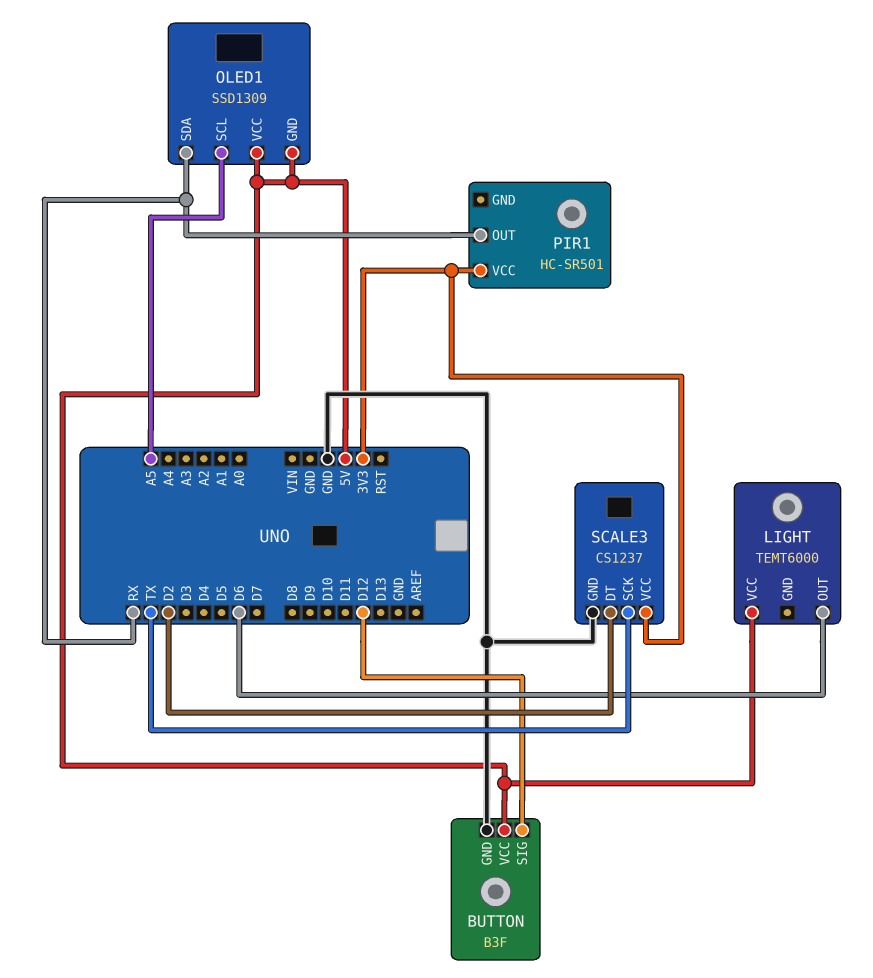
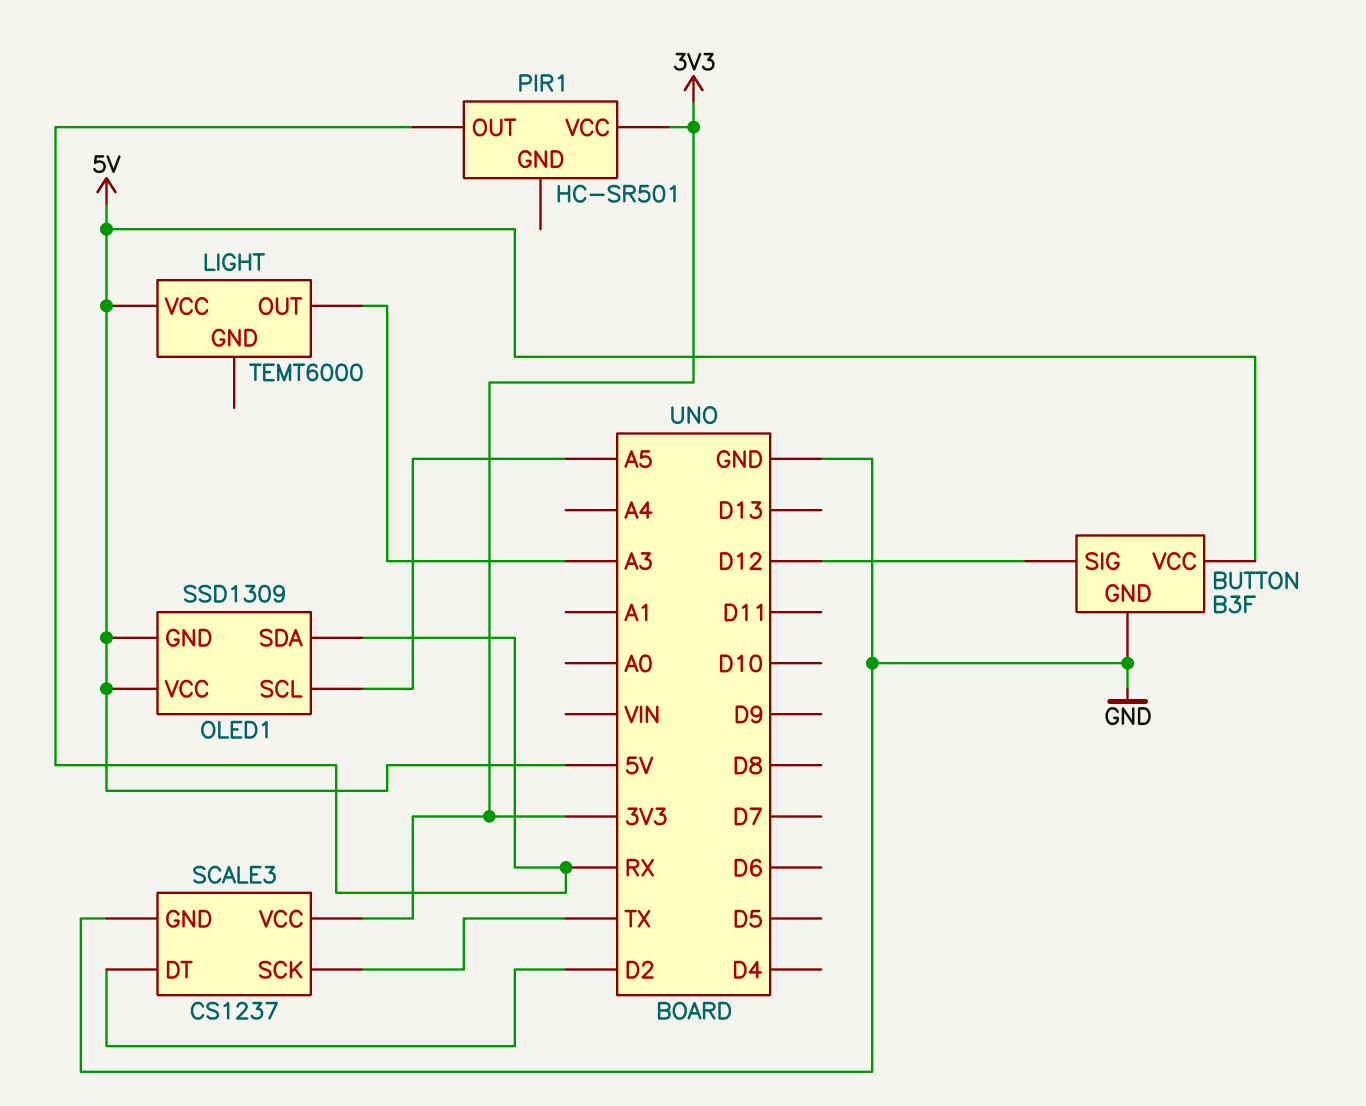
LIGHT pin OUT: D6 -> A3

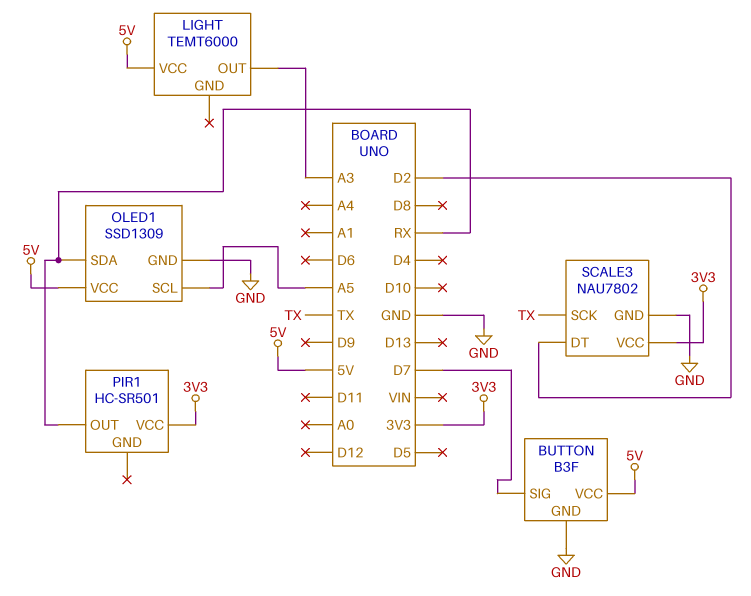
BUTTON pin SIG: D12 -> D7
OLED1 pin GND: 5V -> GND
SCALE3: CS1237 -> NAU7802

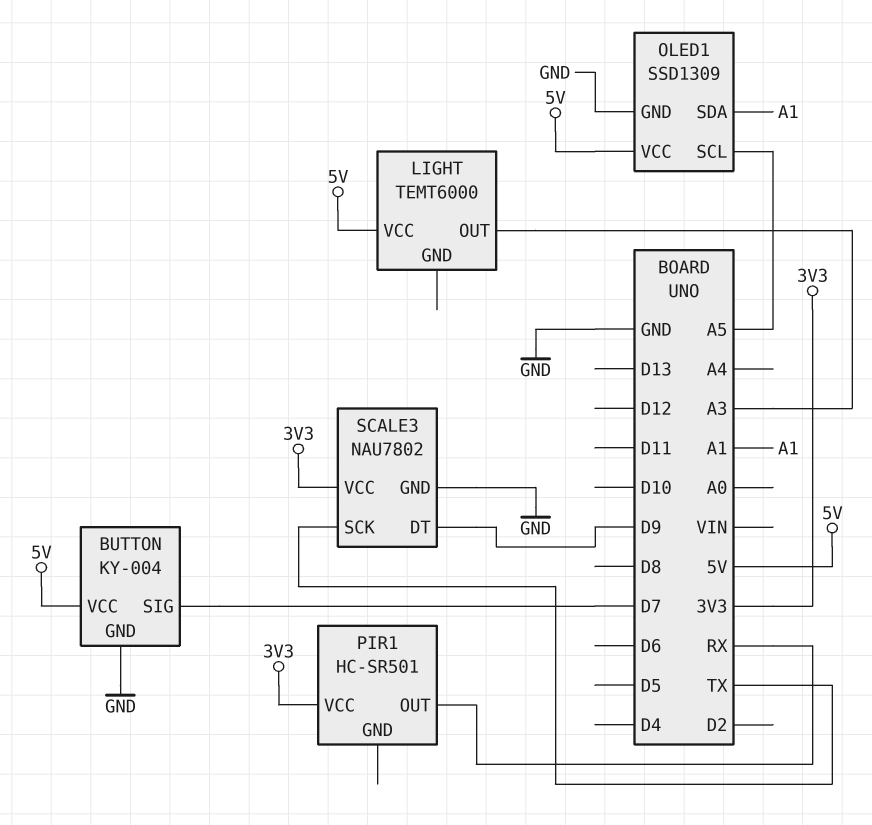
BUTTON: B3F -> KY-004
OLED1 pin SDA: RX -> A1
SCALE3 pin DT: D2 -> D9

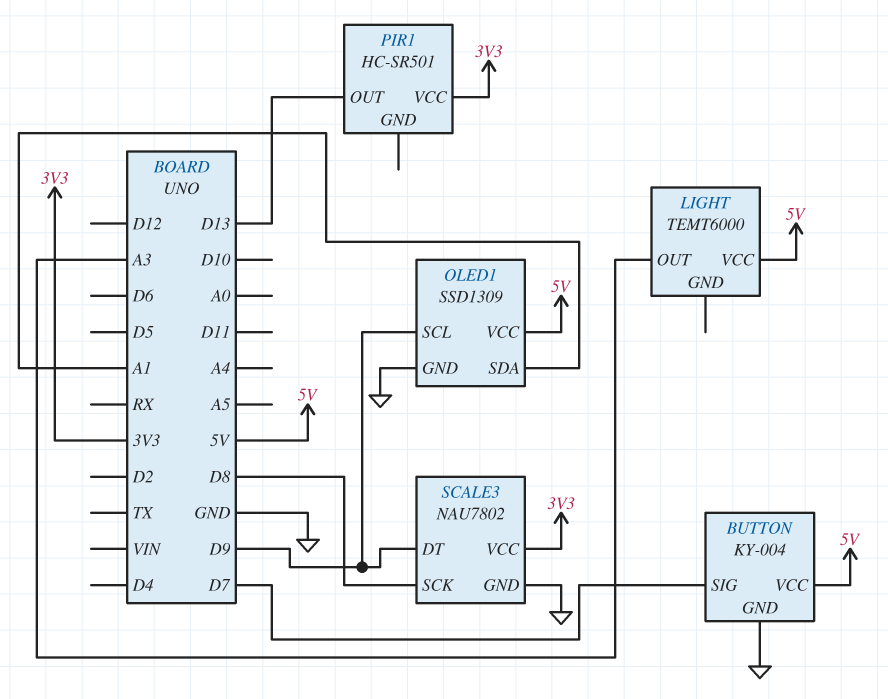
OLED1 pin SCL: A5 -> D9
PIR1 pin OUT: RX -> D13
SCALE3 pin SCK: TX -> D8

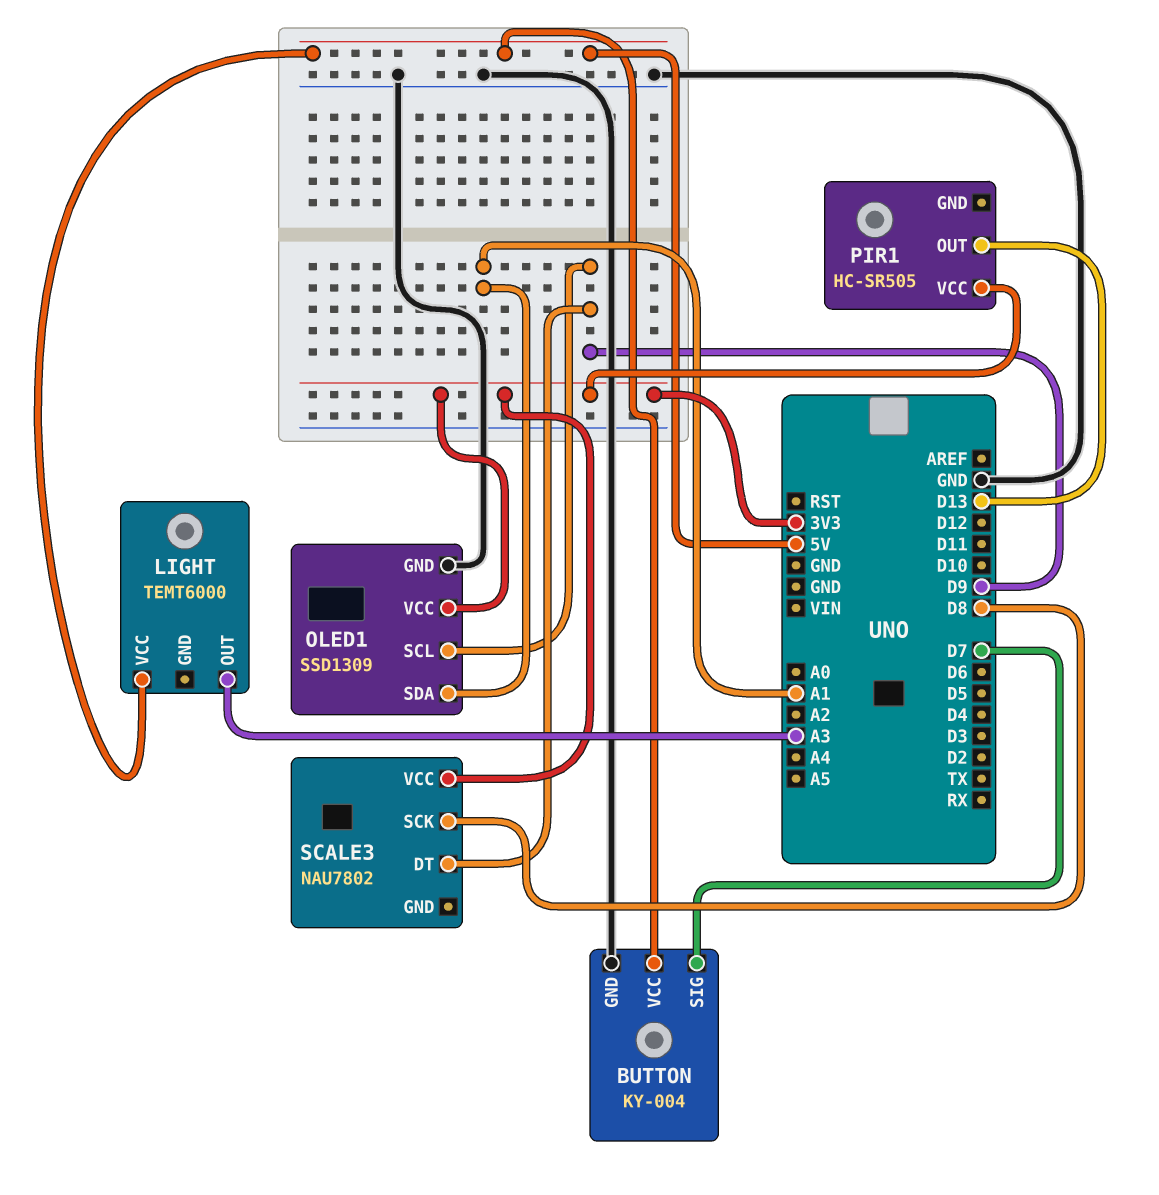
OLED1 pin VCC: 5V -> 3V3
PIR1: HC-SR501 -> HC-SR505
SCALE3 pin GND: GND -> none

